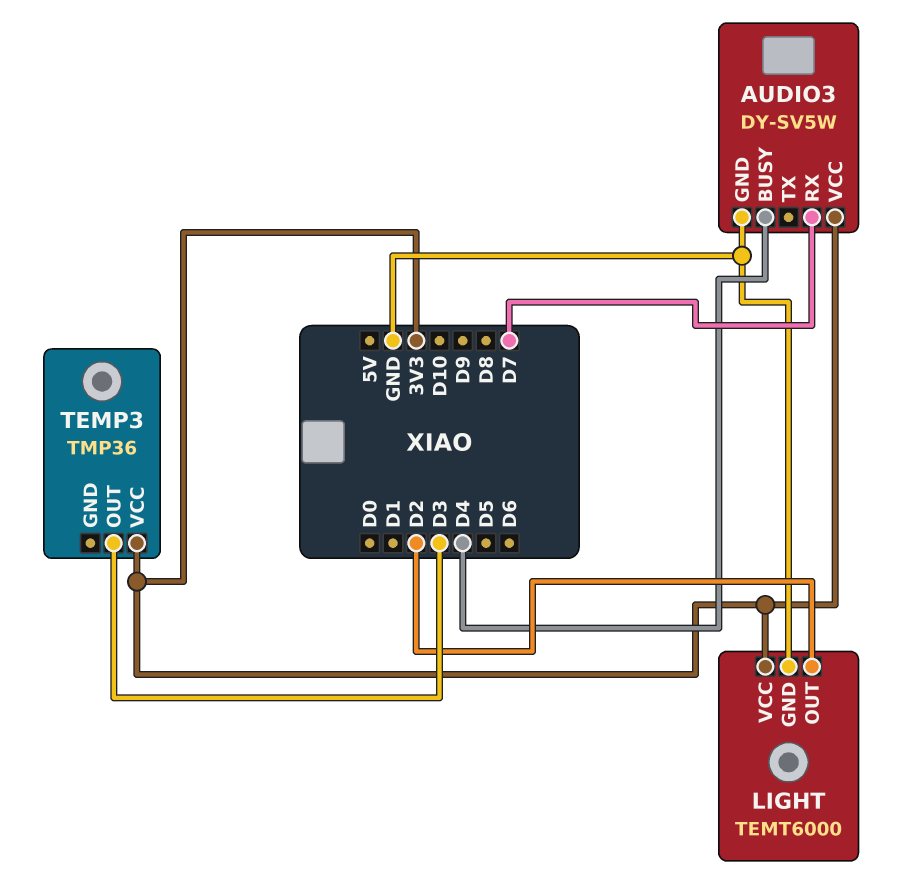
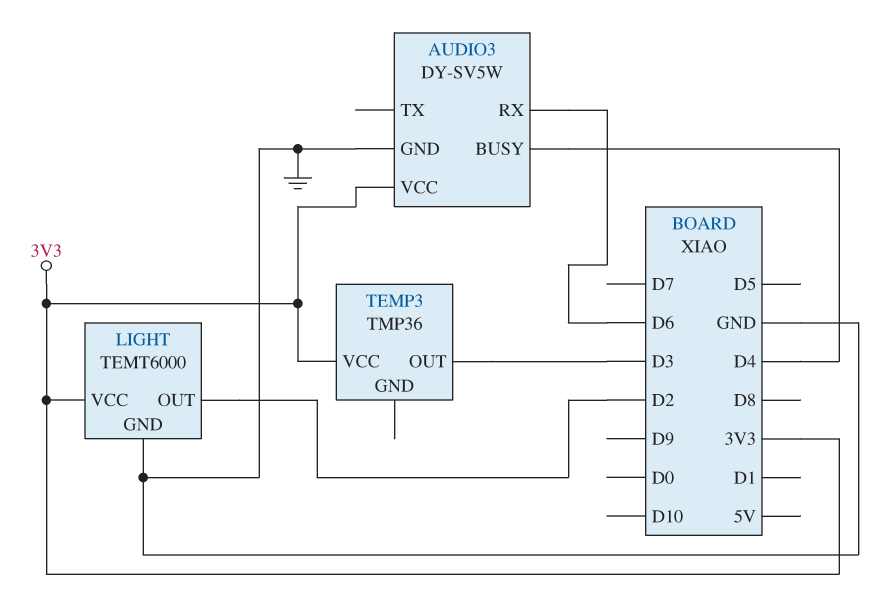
AUDIO3 pin RX: D7 -> D6

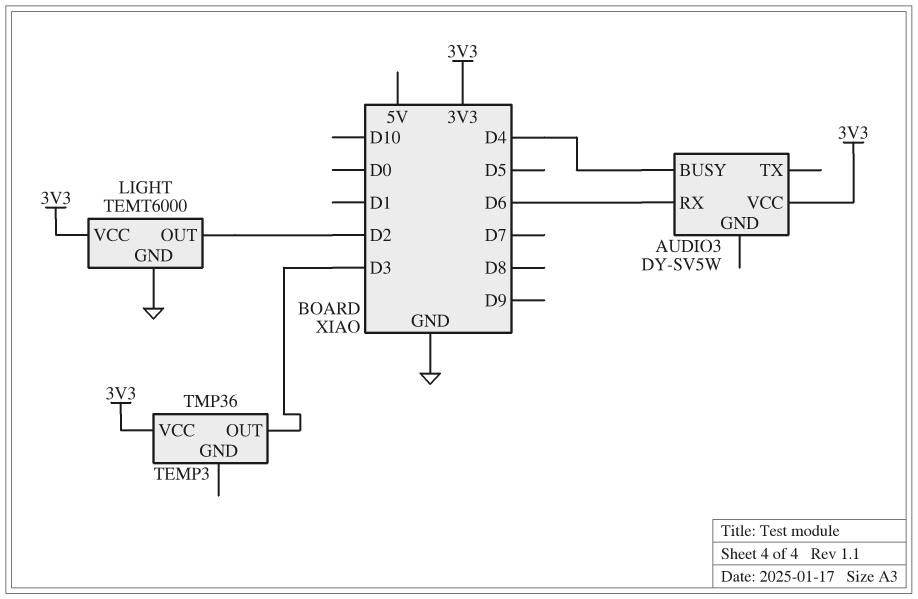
AUDIO3 pin GND: GND -> none

